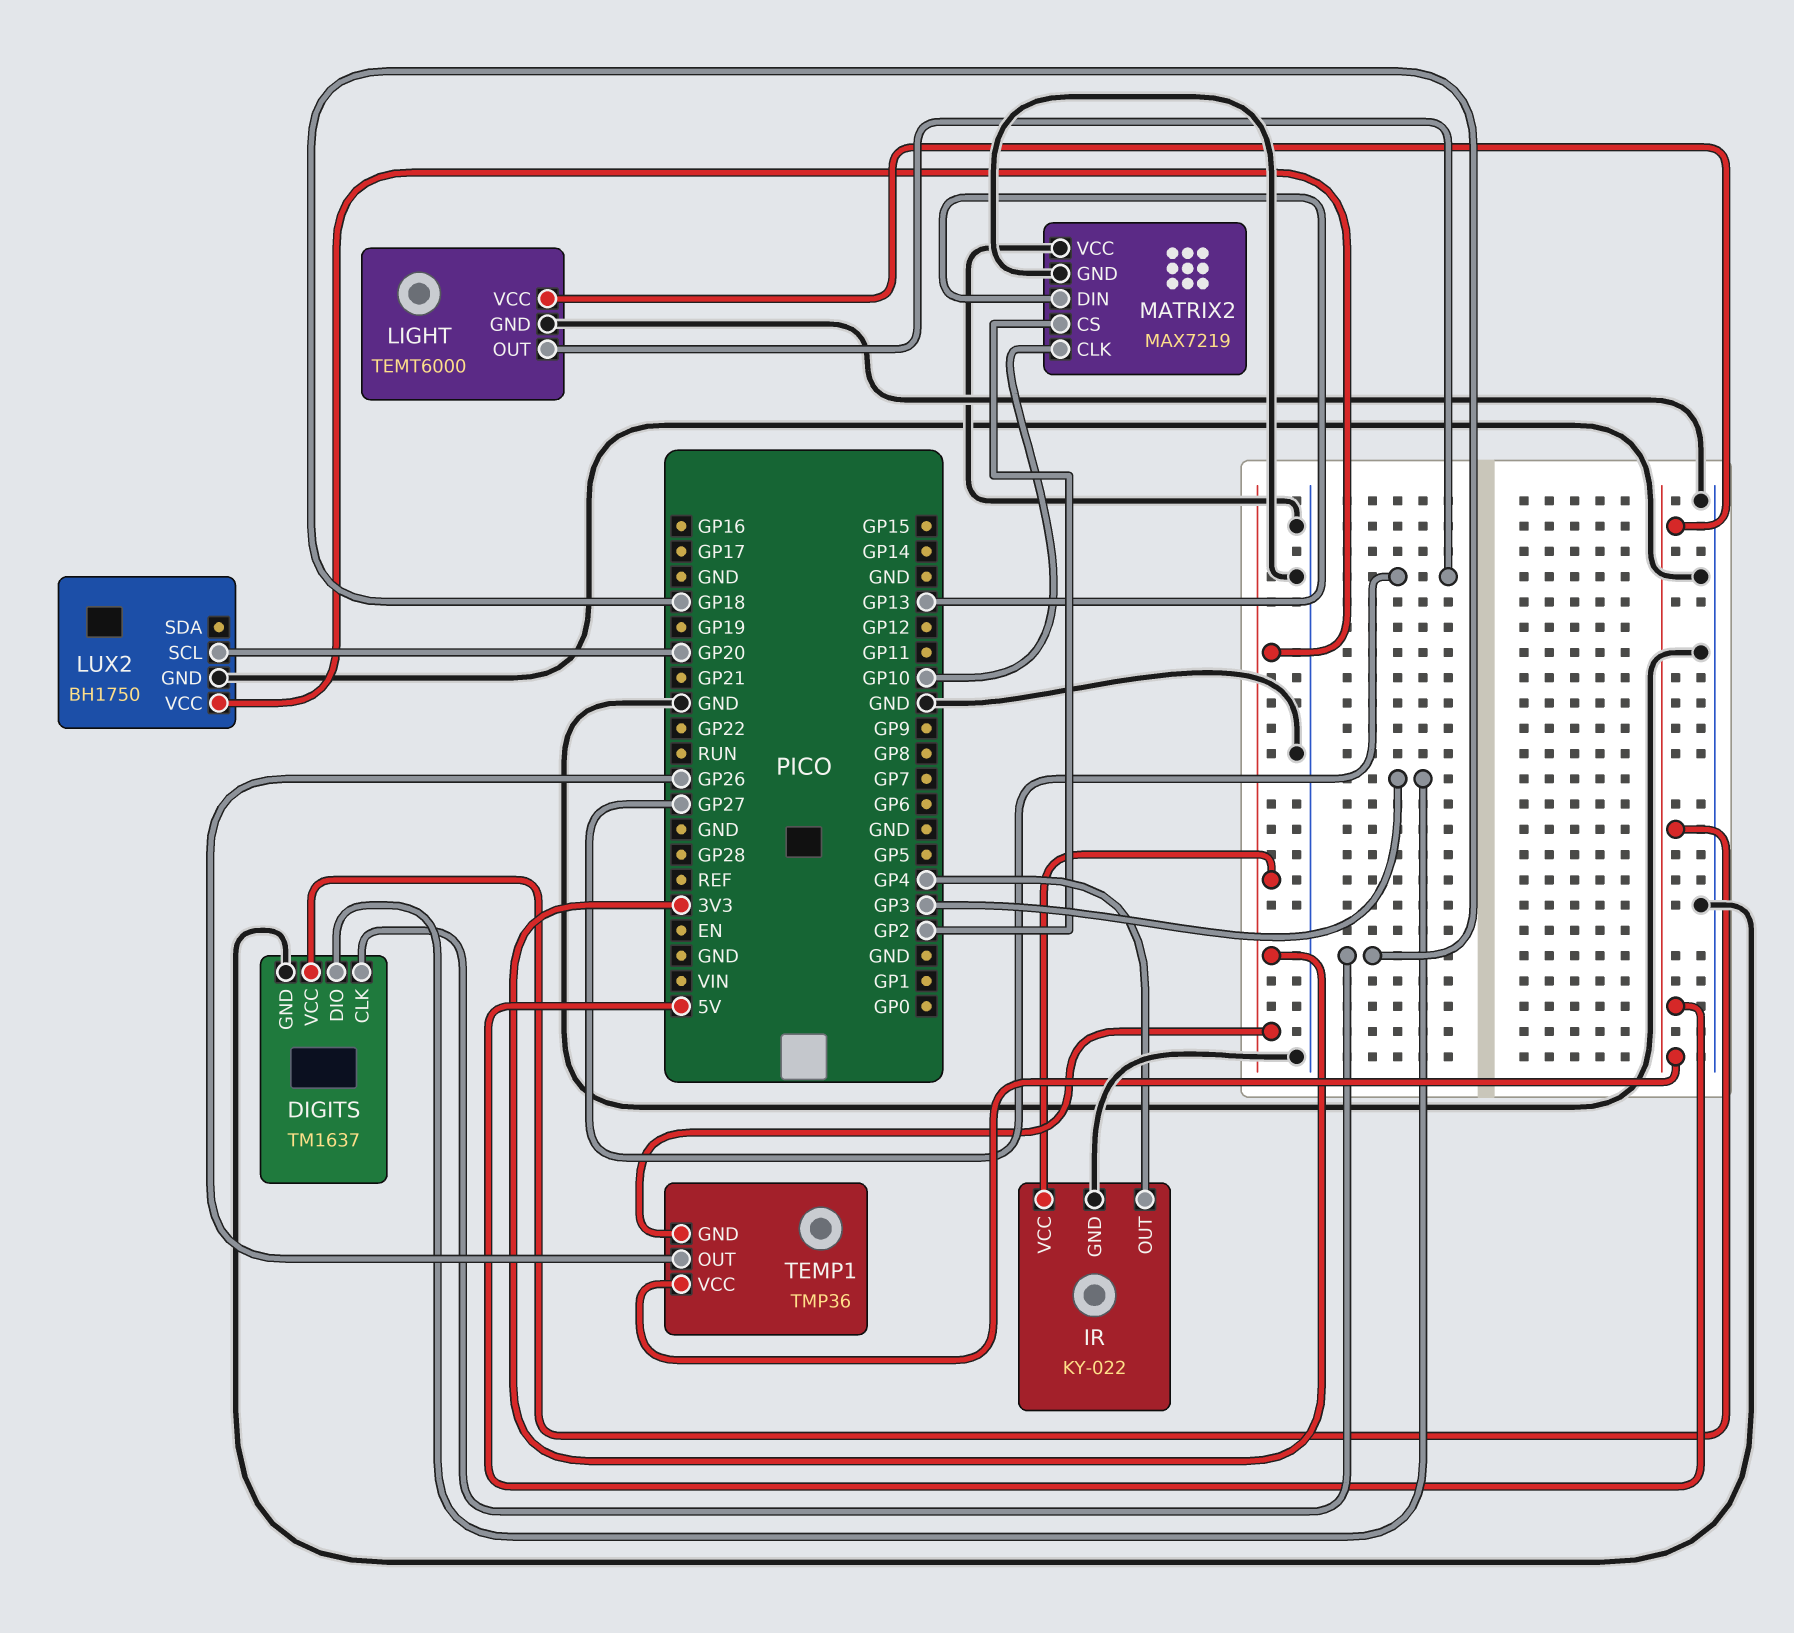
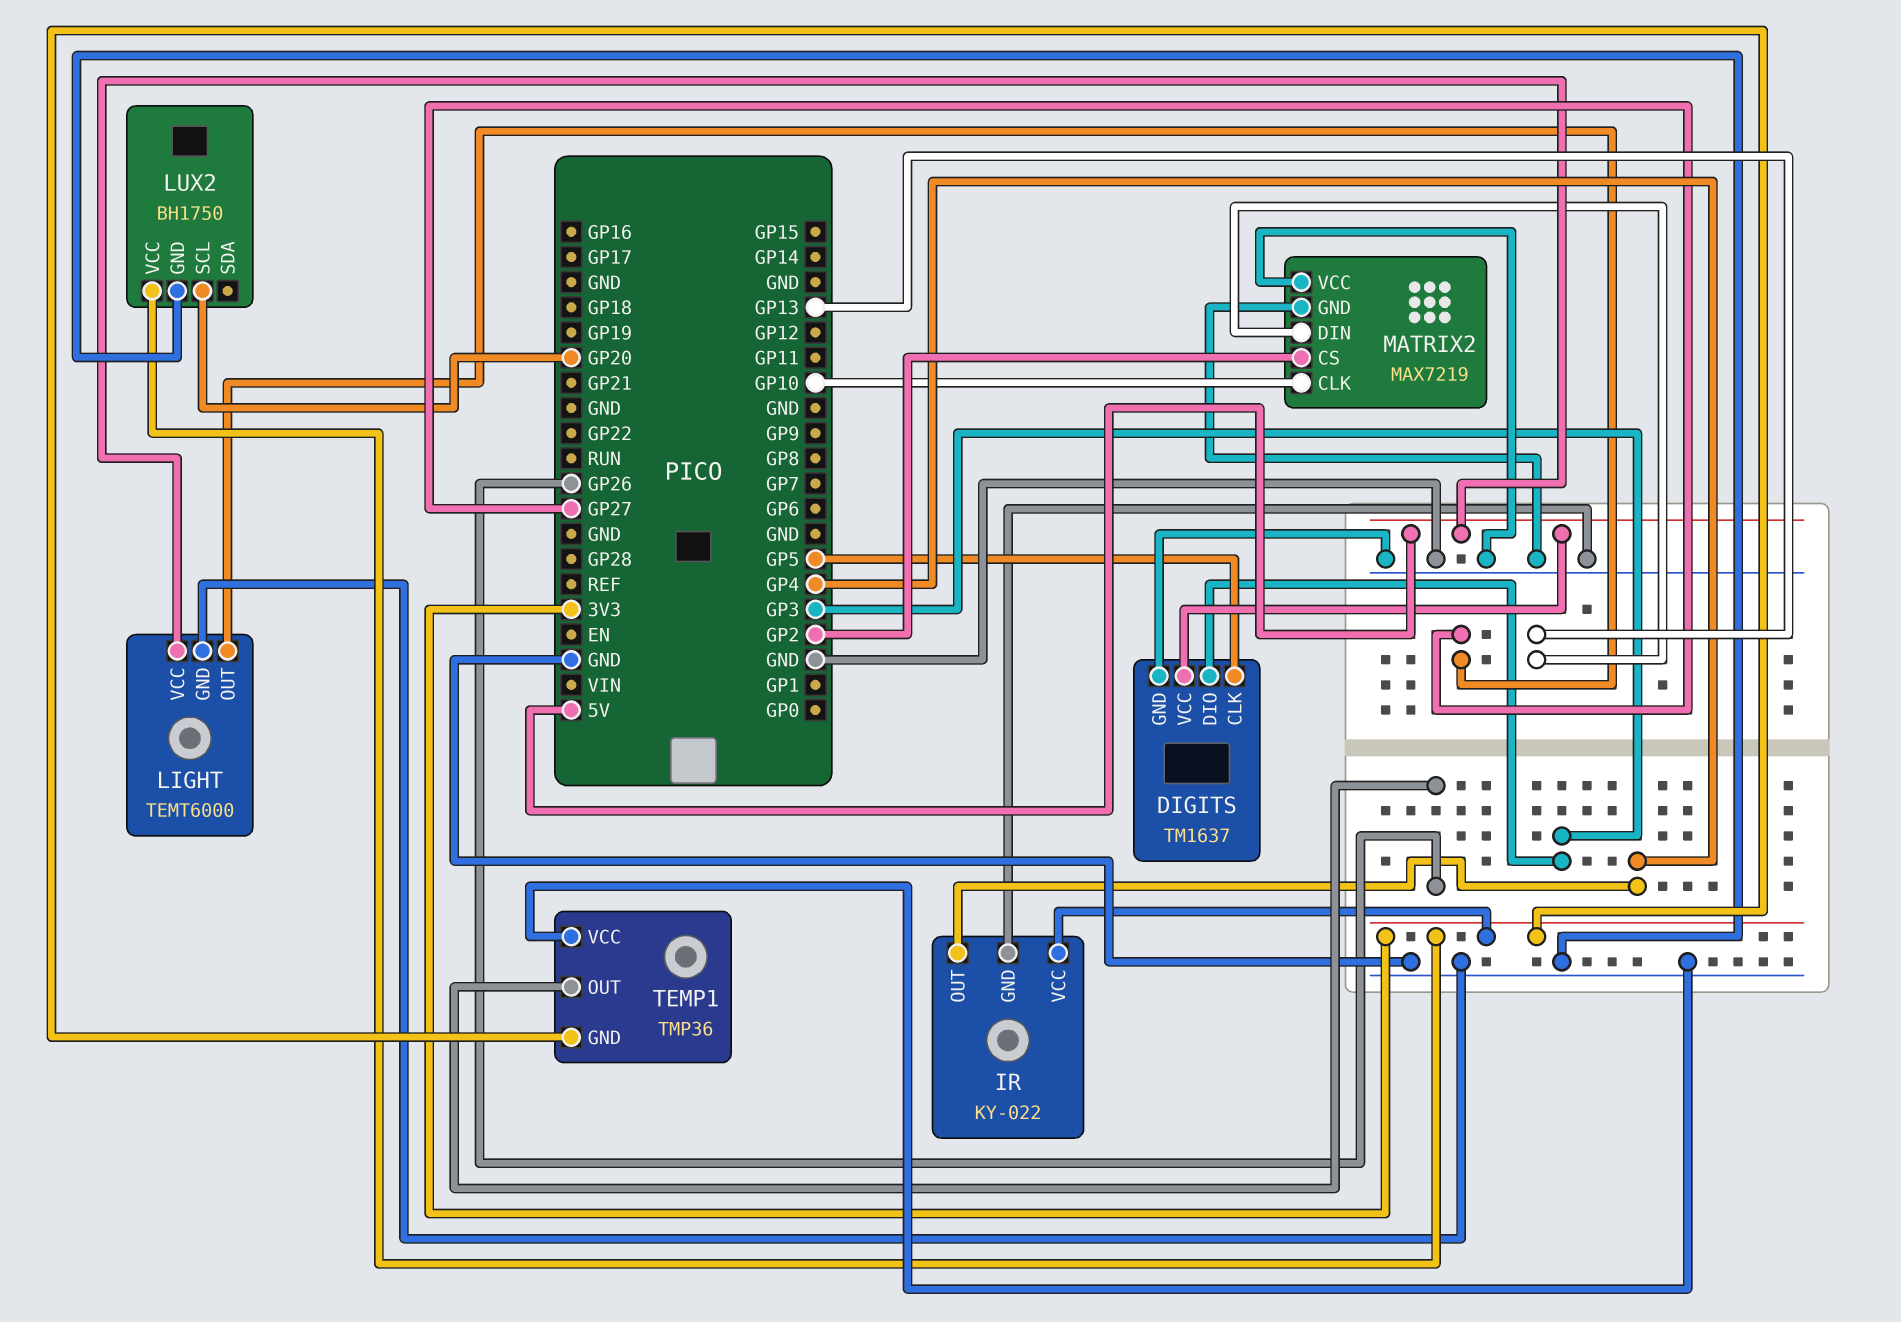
DIGITS pin CLK: GP18 -> GP5
TEMP1 pin VCC: 5V -> GND

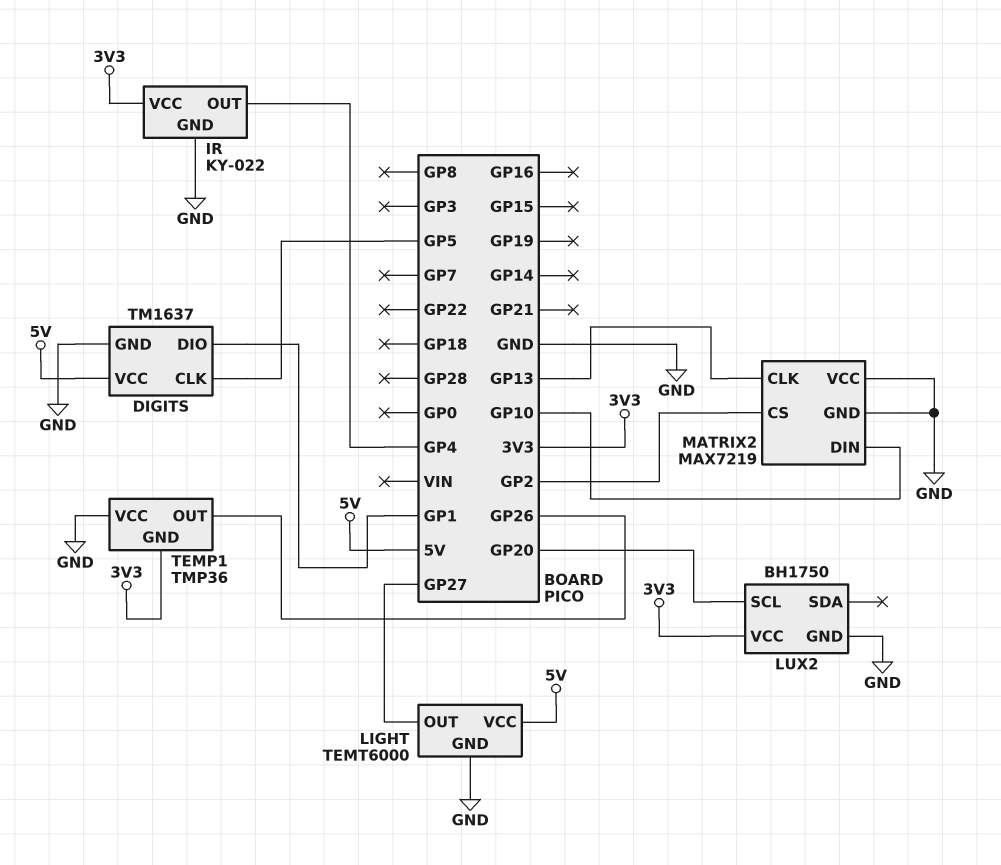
DIGITS pin DIO: GP3 -> GP1
MATRIX2 pin CLK: GP10 -> GP13
MATRIX2 pin DIN: GP13 -> GP10

